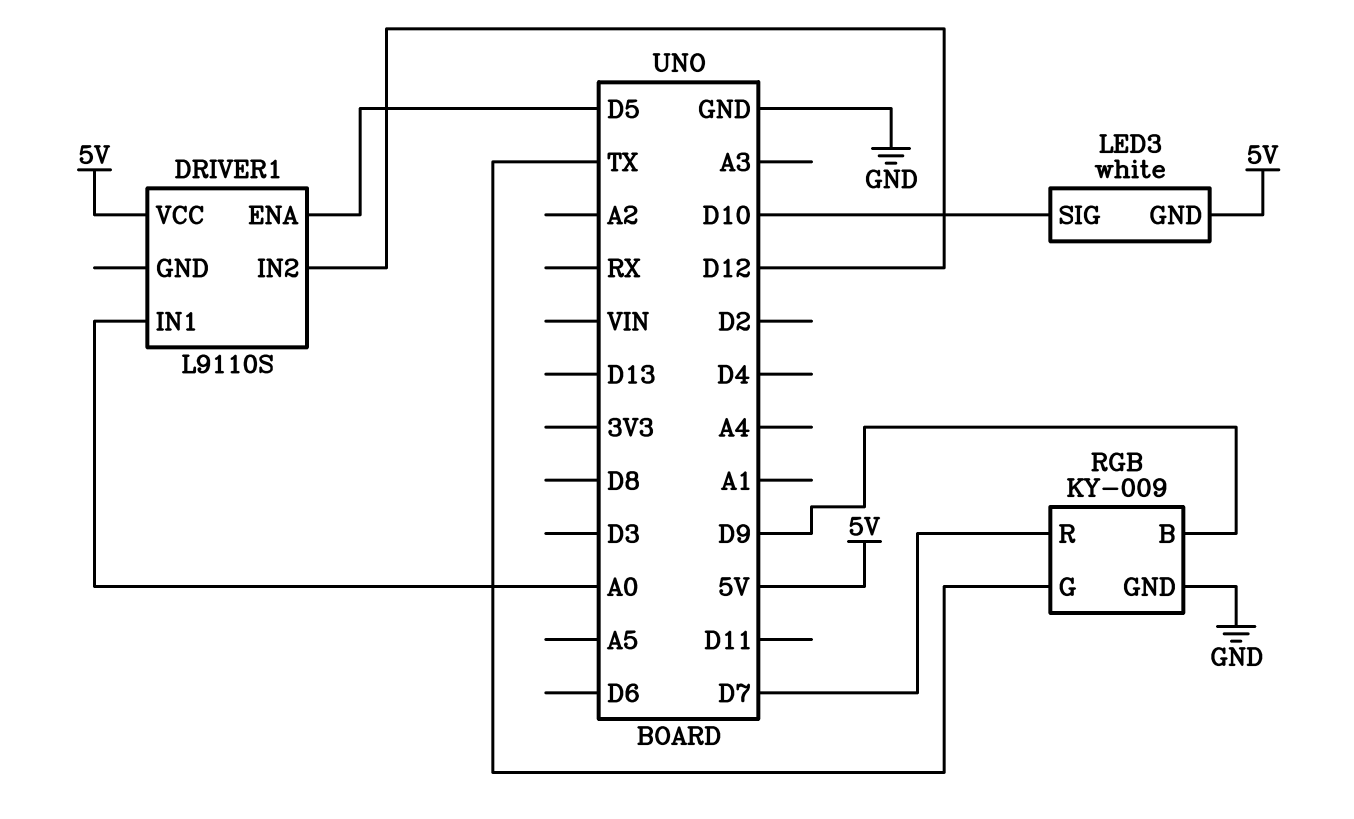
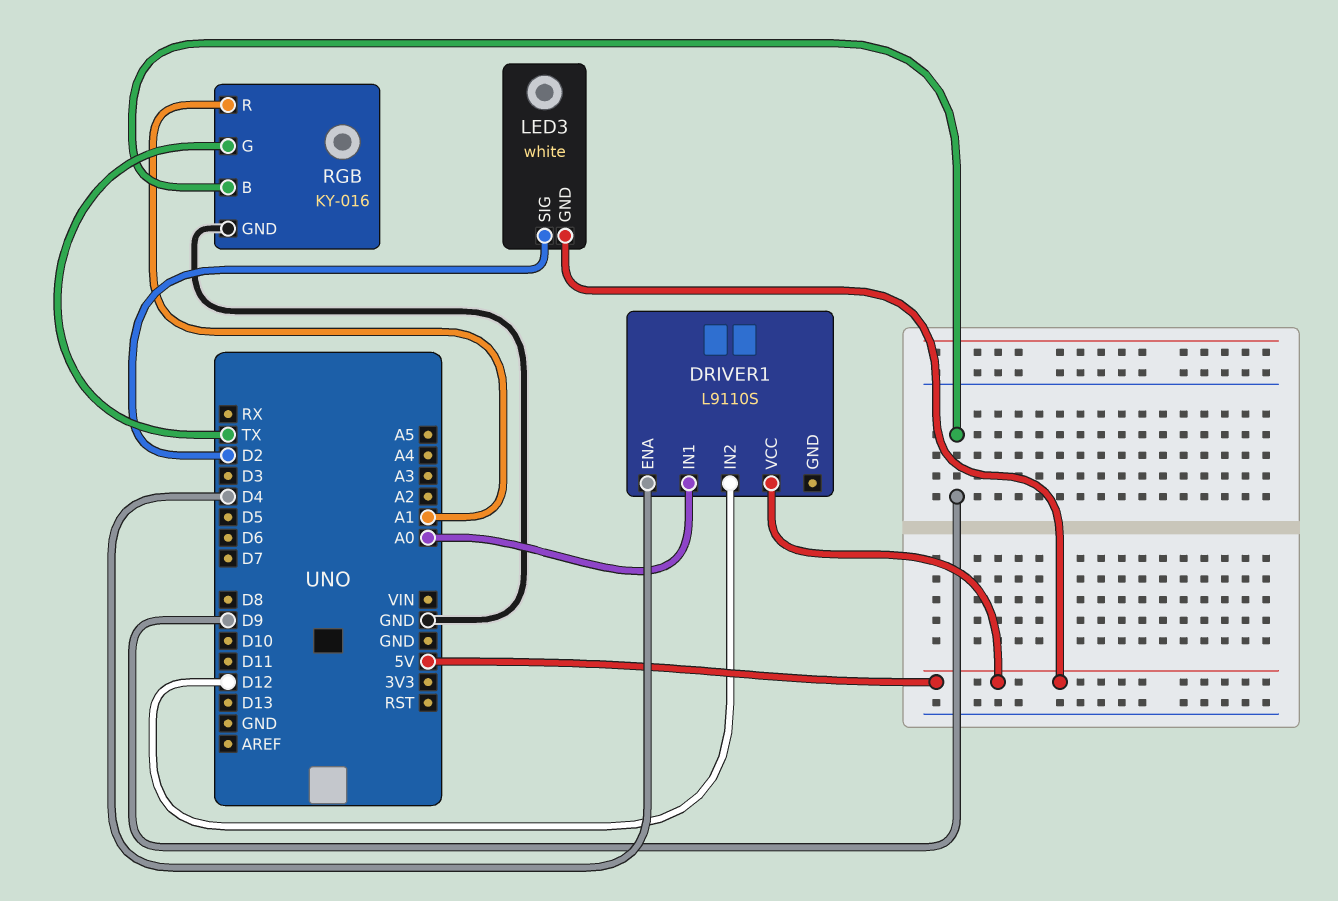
DRIVER1 pin ENA: D5 -> D4
LED3 pin SIG: D10 -> D2
RGB: KY-009 -> KY-016
RGB pin R: D7 -> A1

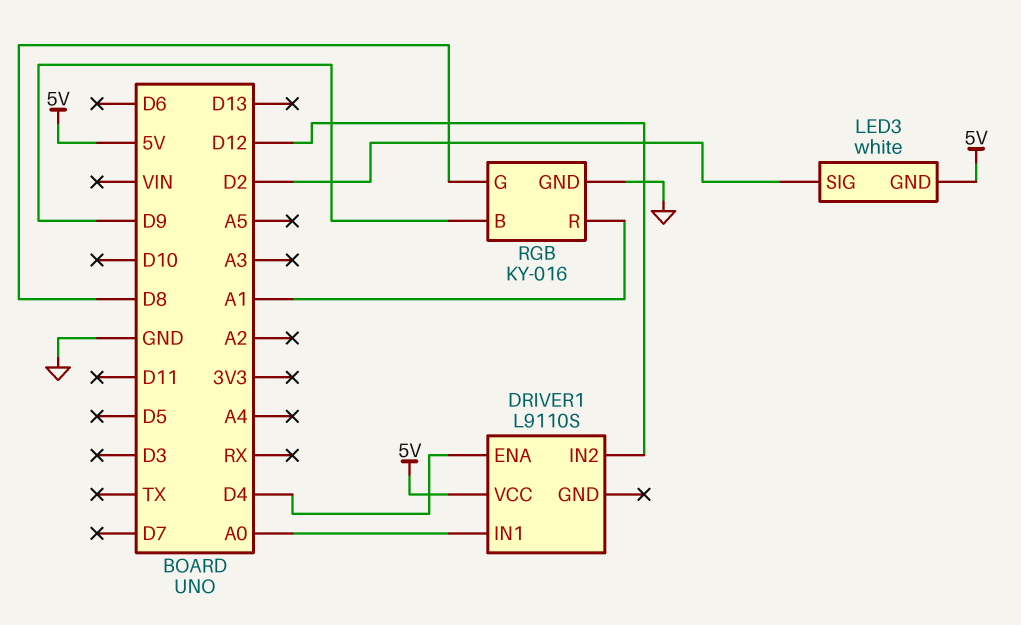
RGB pin G: TX -> D8

